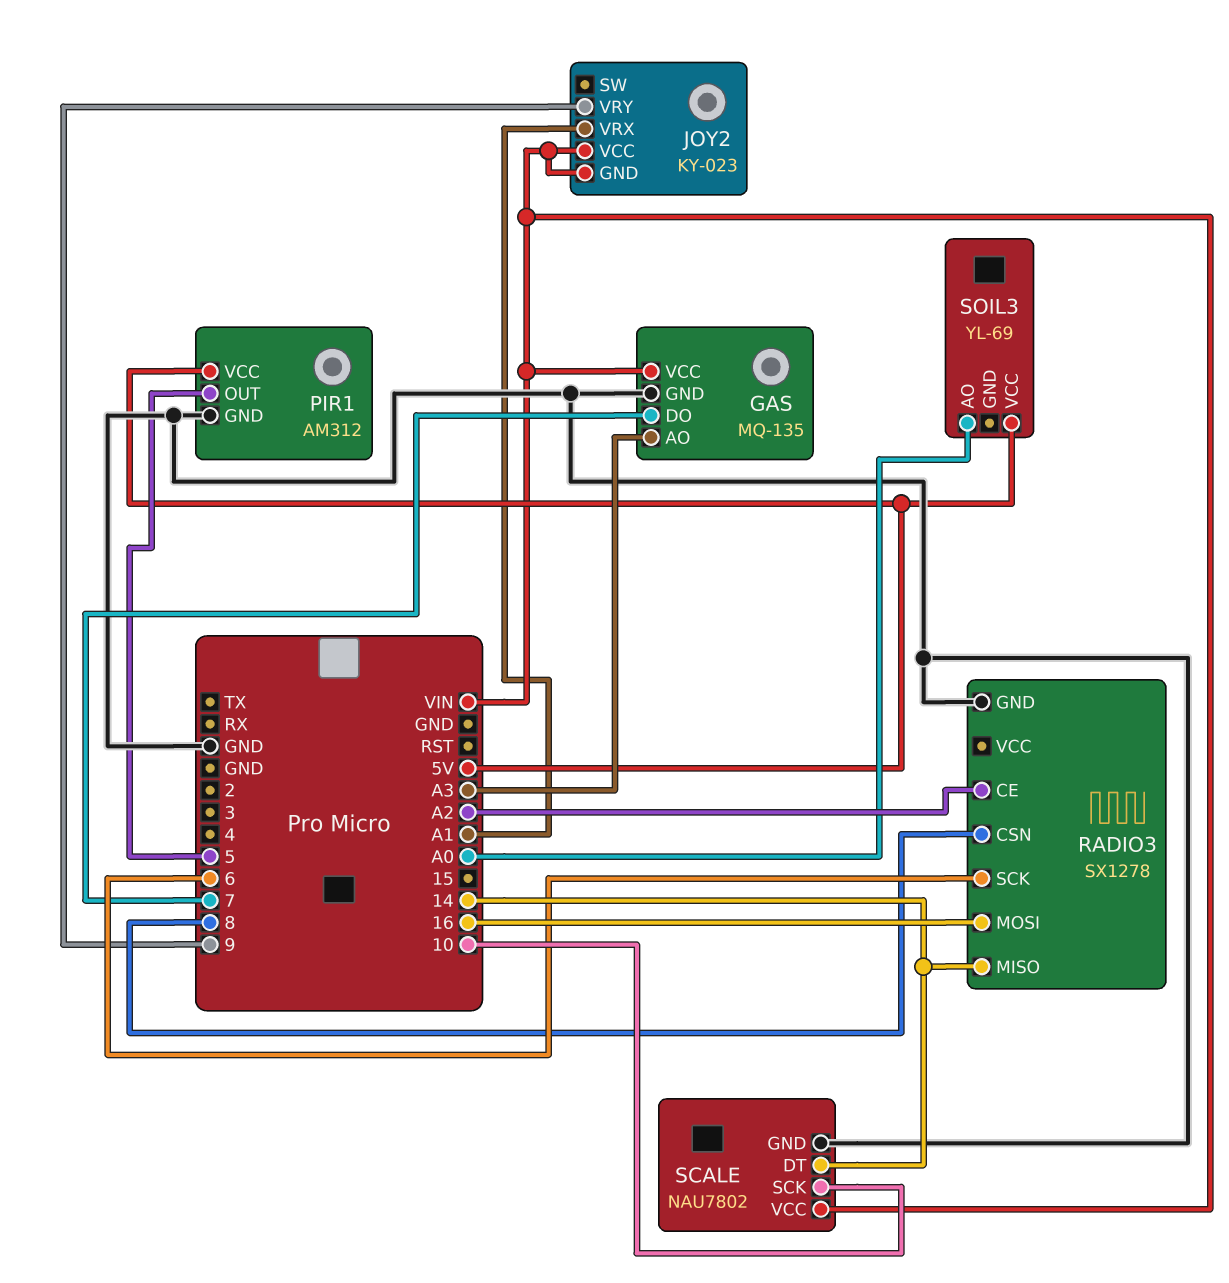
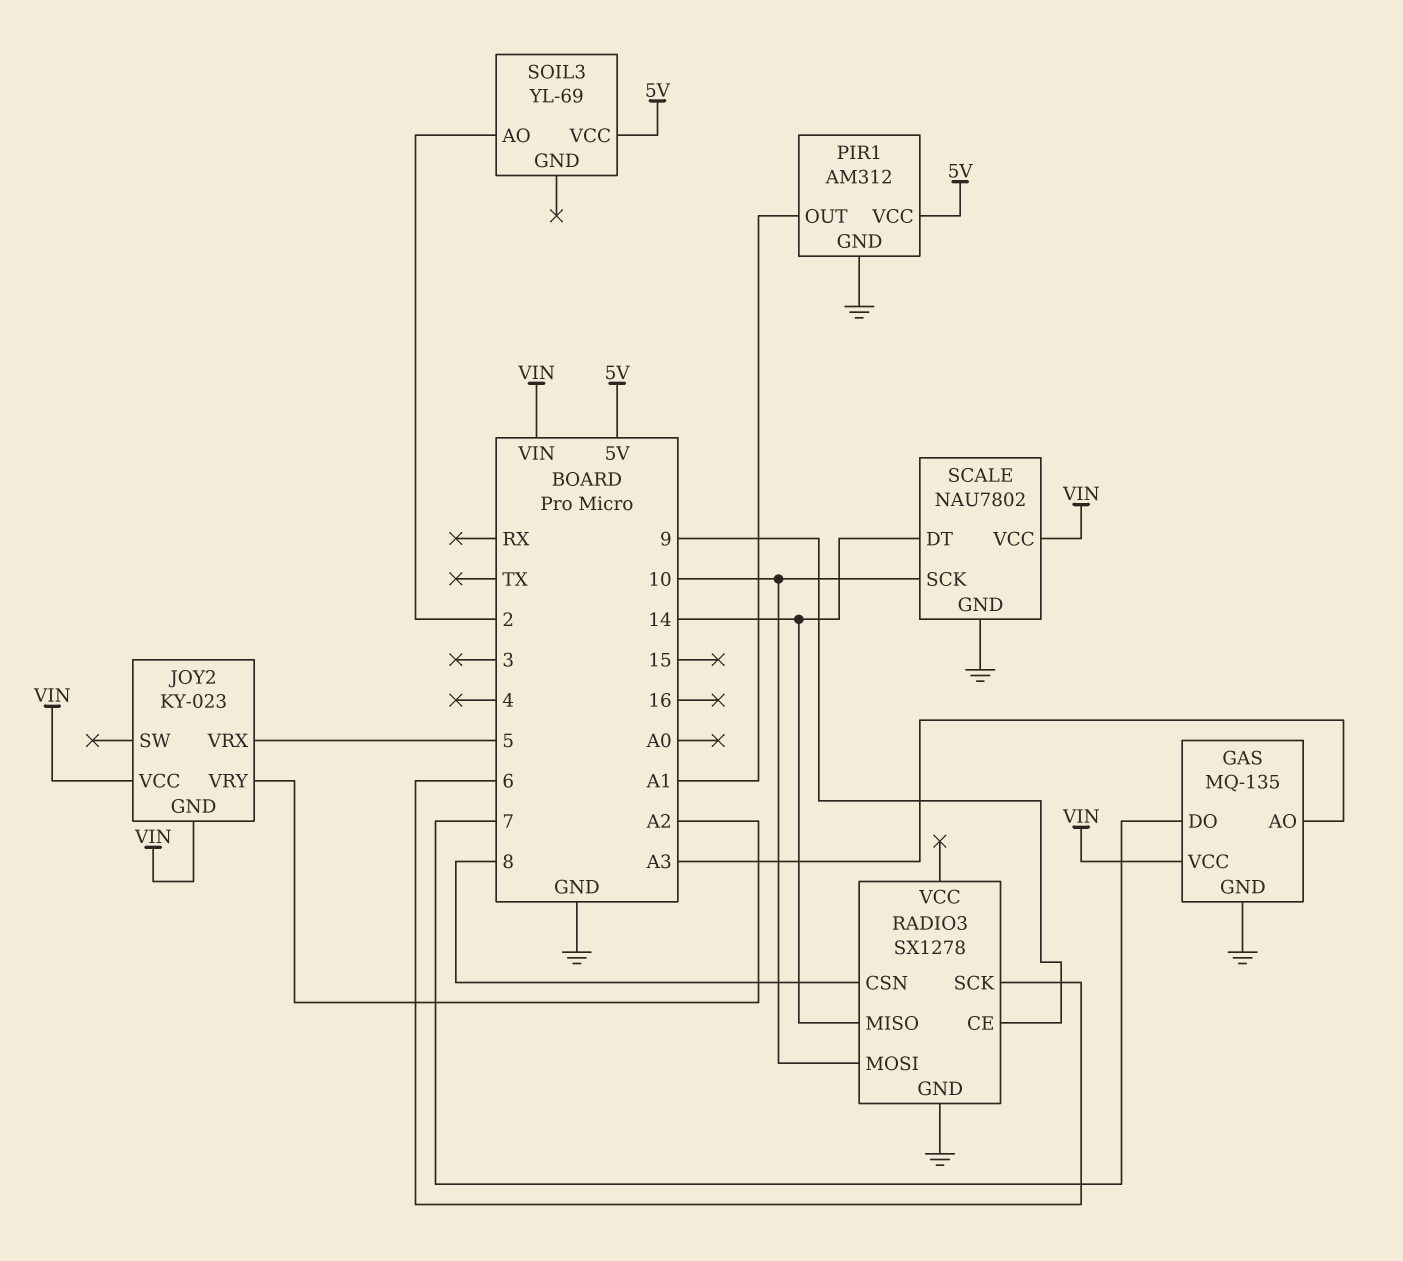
JOY2 pin VRX: A1 -> 5
JOY2 pin VRY: 9 -> A2
PIR1 pin OUT: 5 -> A1
RADIO3 pin CE: A2 -> 9
RADIO3 pin MOSI: 16 -> 10
SOIL3 pin AO: A0 -> 2

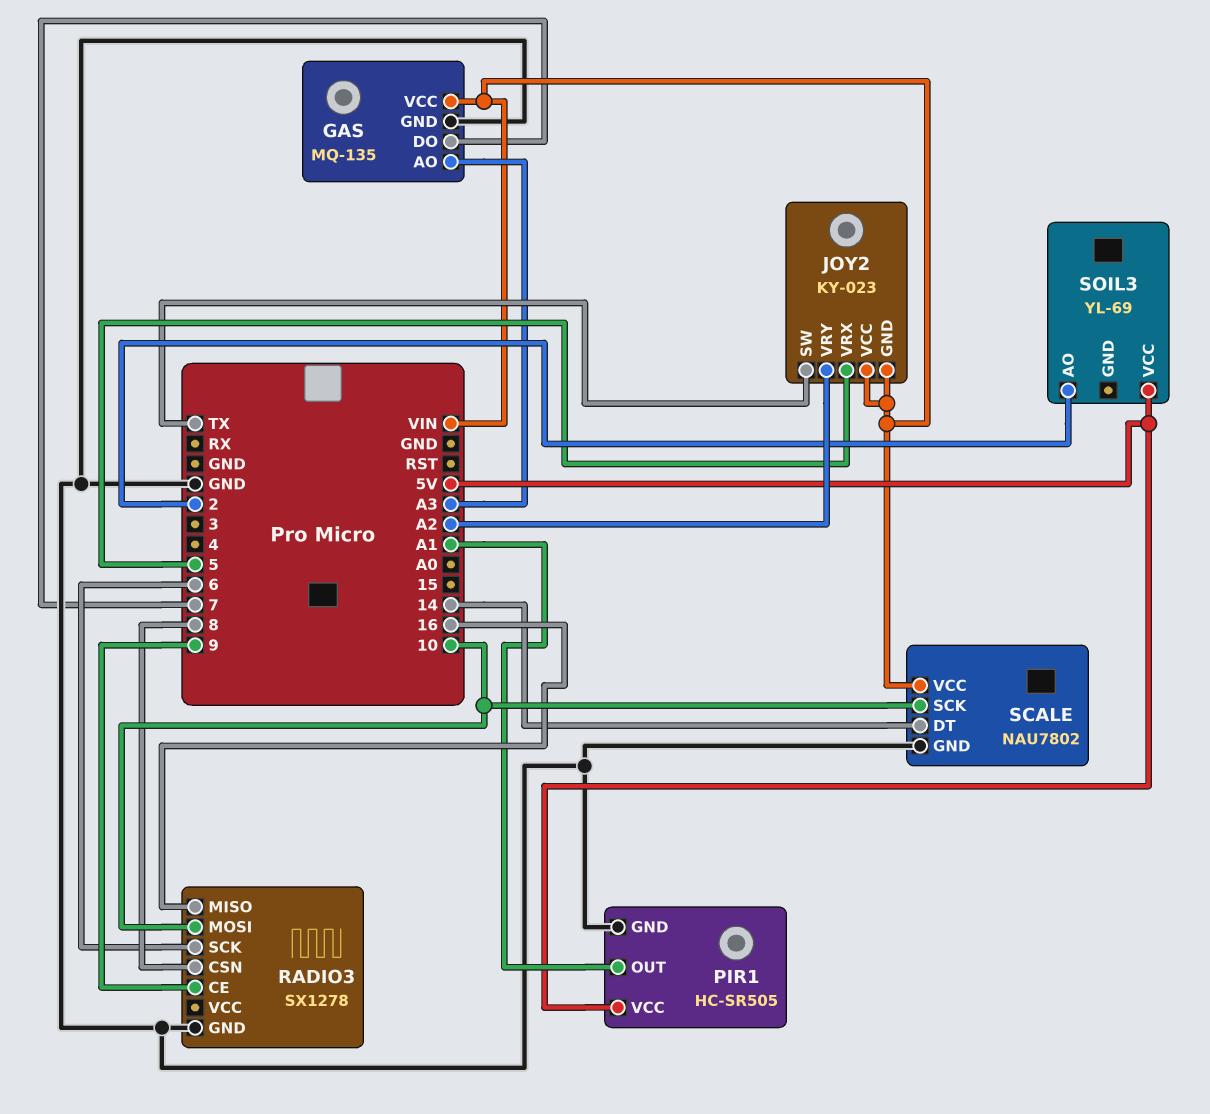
JOY2 pin SW: none -> TX
PIR1: AM312 -> HC-SR505
RADIO3 pin MISO: 14 -> 16

